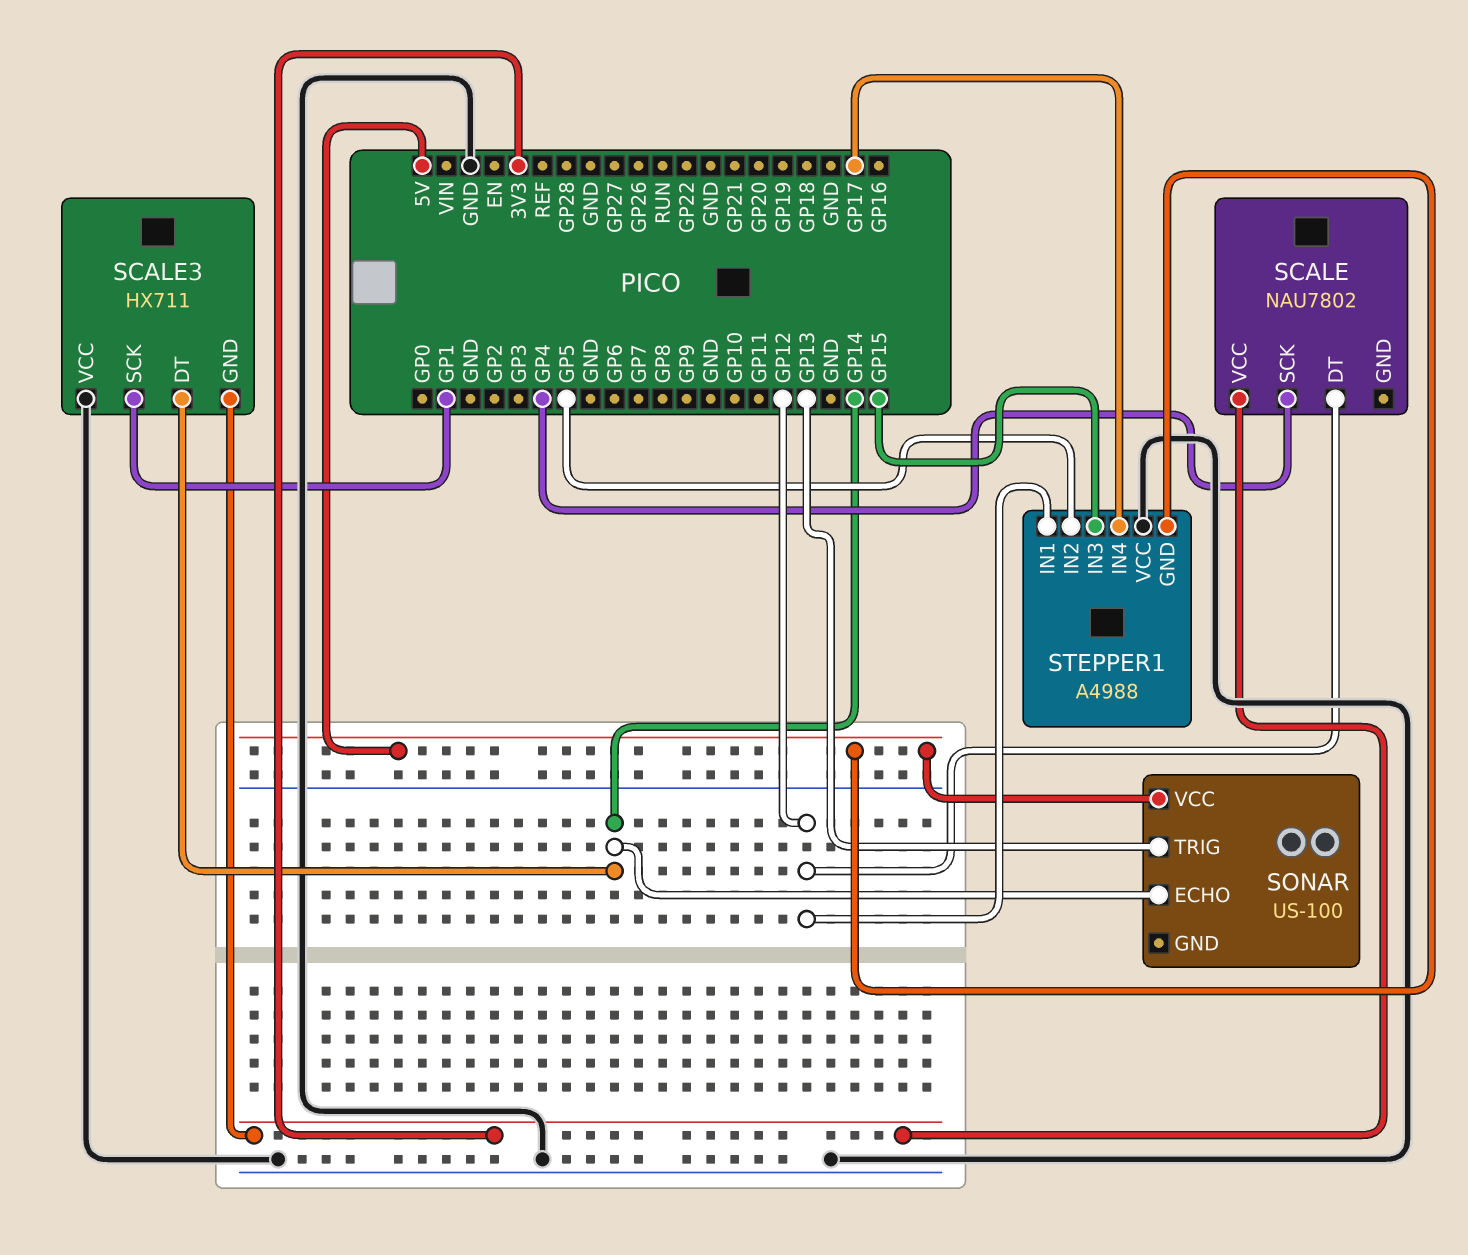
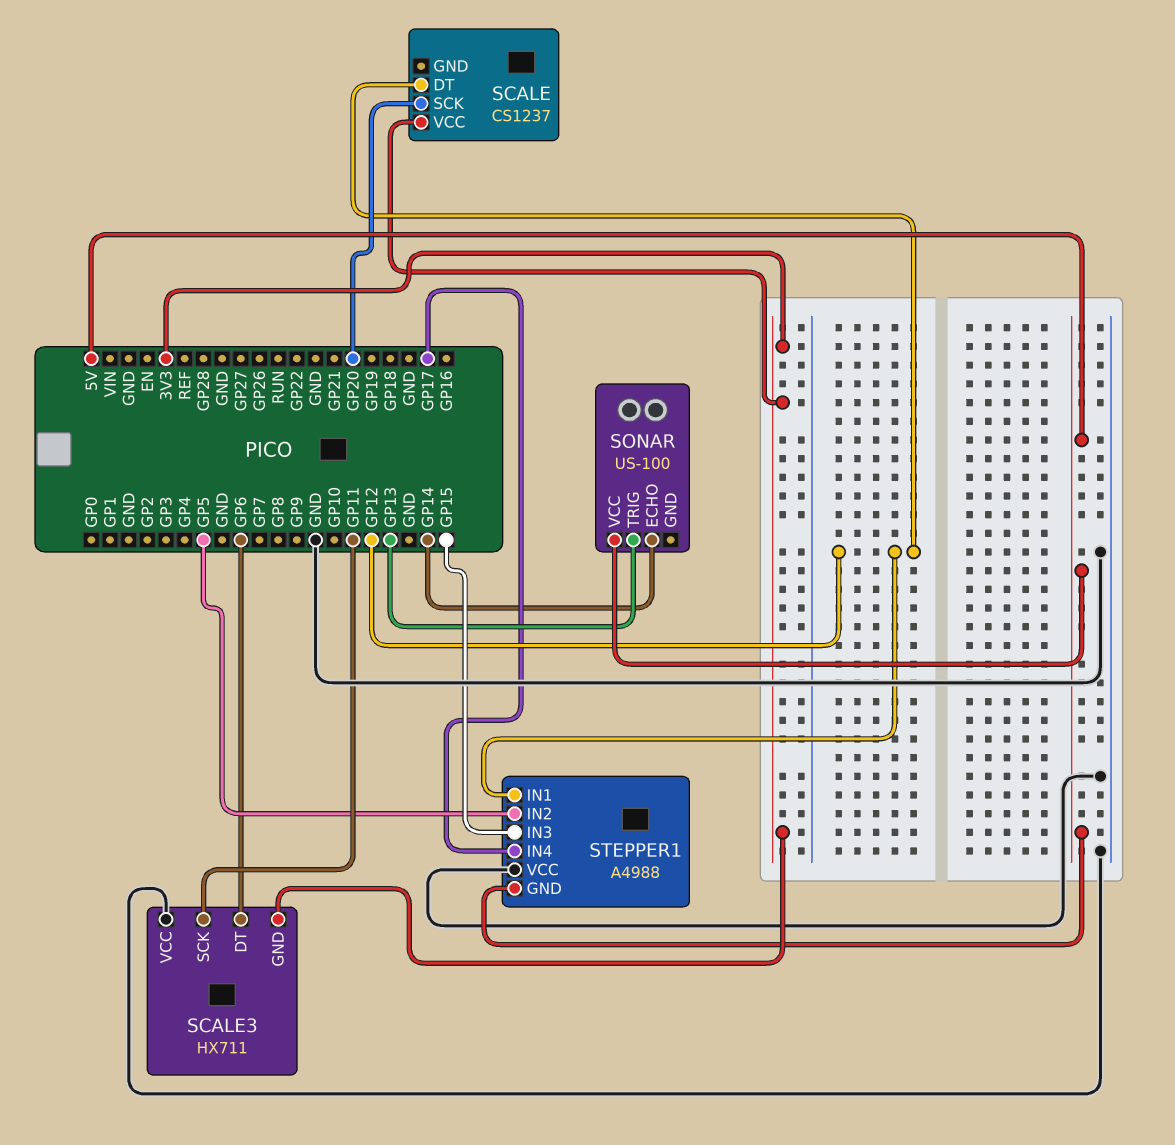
SCALE: NAU7802 -> CS1237
SCALE pin SCK: GP4 -> GP20
SCALE3 pin DT: GP14 -> GP6
SCALE3 pin SCK: GP1 -> GP11

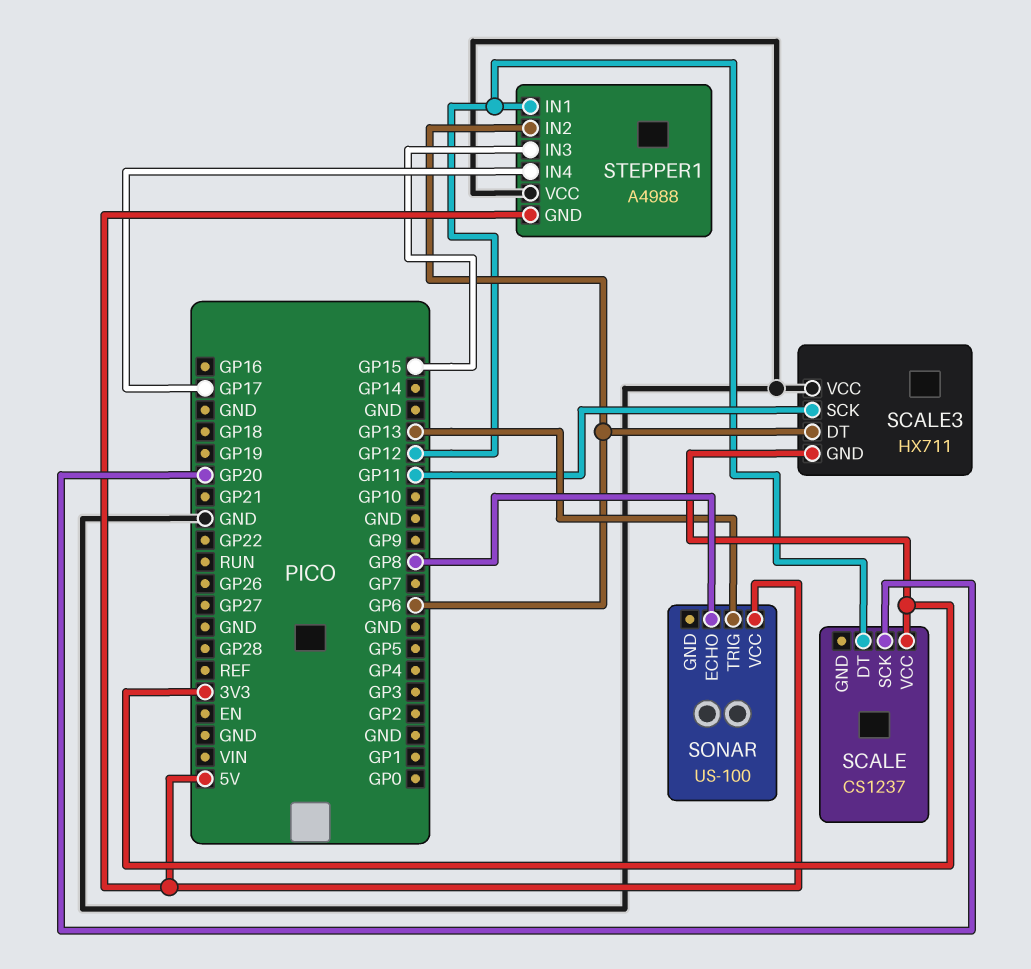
SONAR pin ECHO: GP14 -> GP8
STEPPER1 pin IN2: GP5 -> GP6

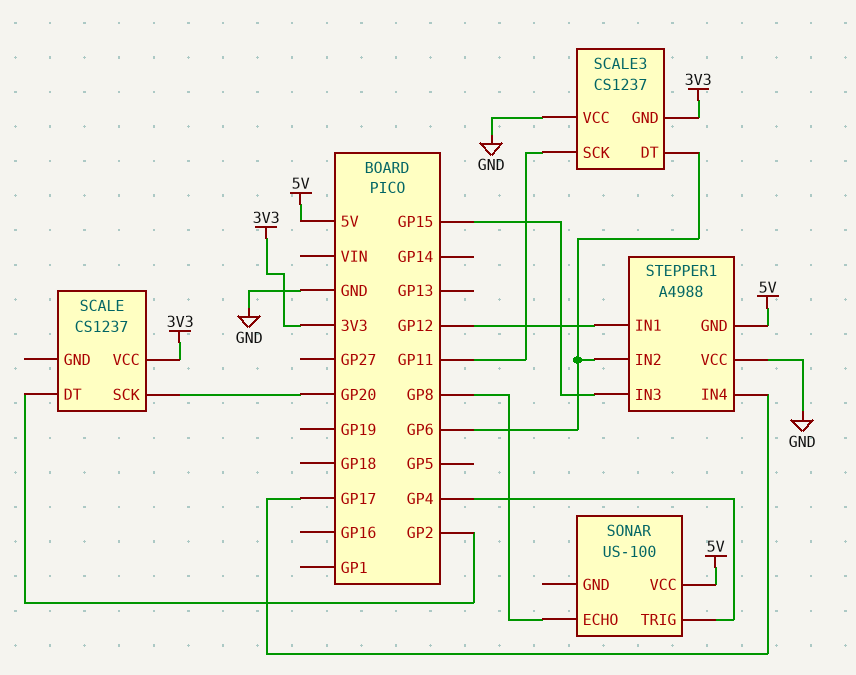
SCALE pin DT: GP12 -> GP2
SCALE3: HX711 -> CS1237
SONAR pin TRIG: GP13 -> GP4

